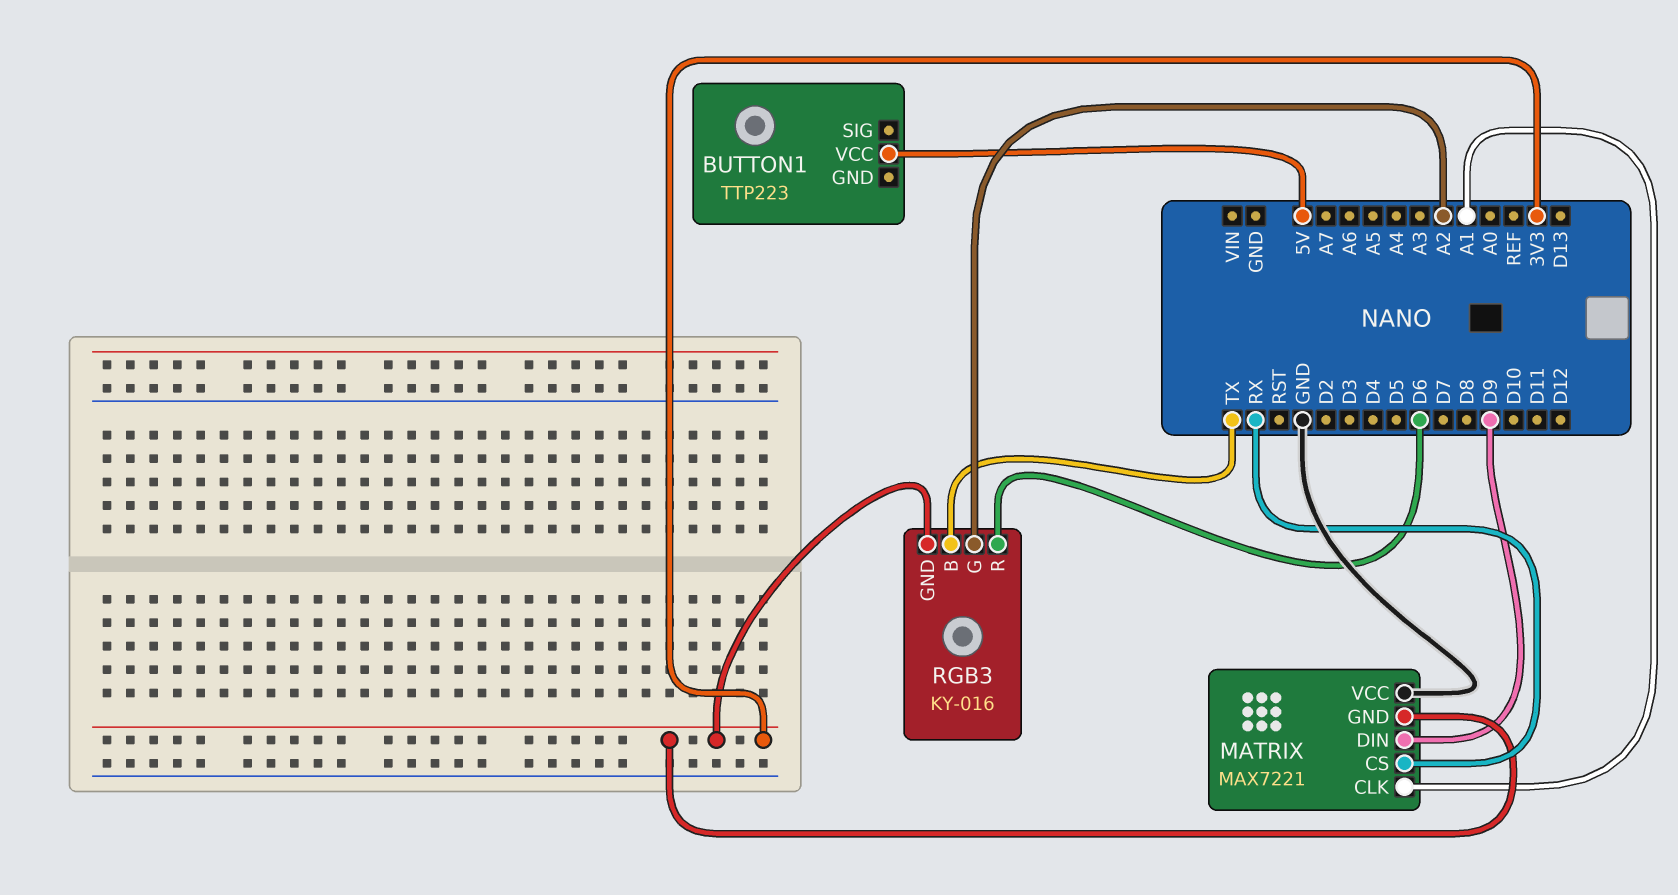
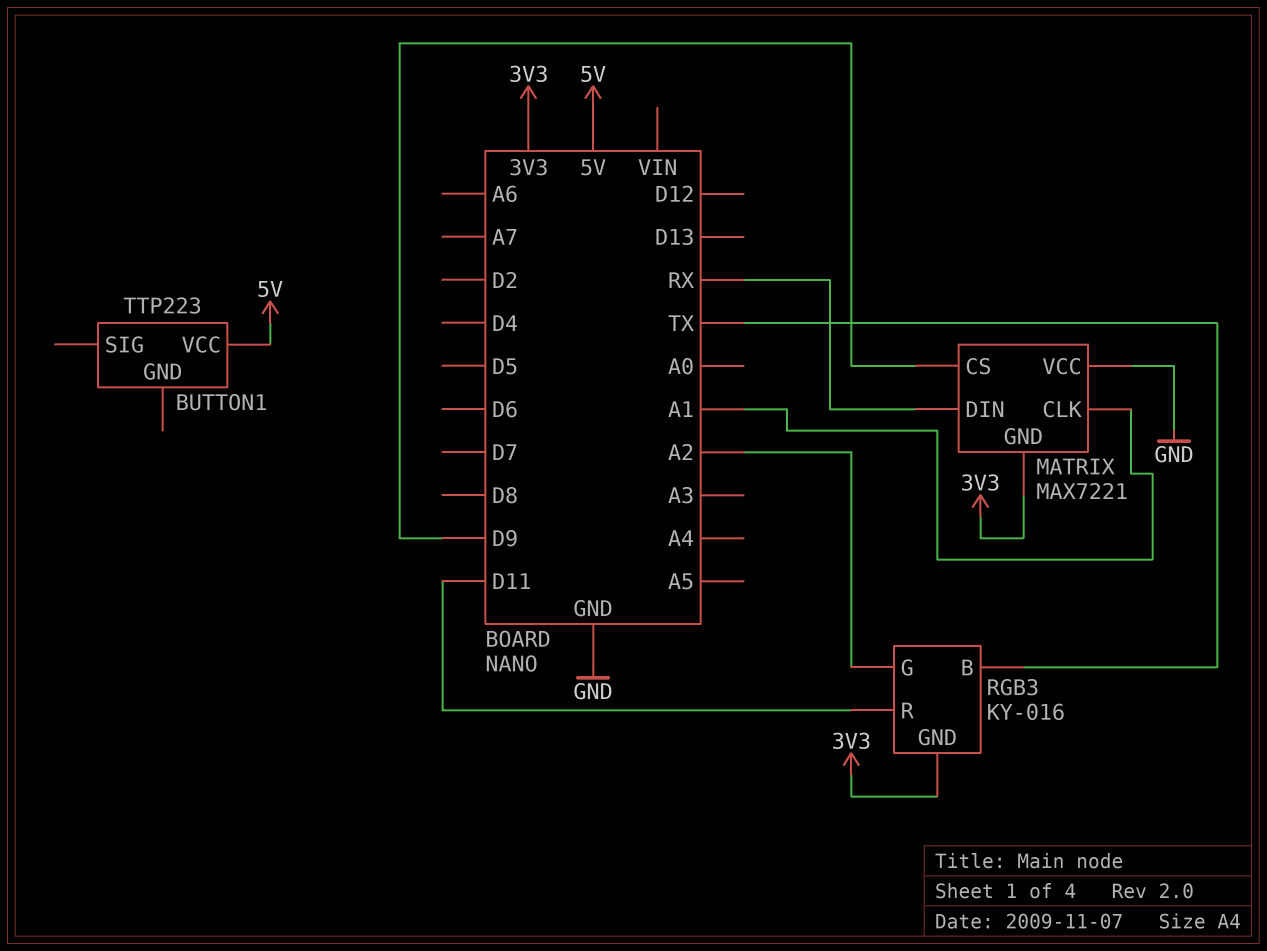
MATRIX pin CS: RX -> D9
MATRIX pin DIN: D9 -> RX
RGB3 pin R: D6 -> D11

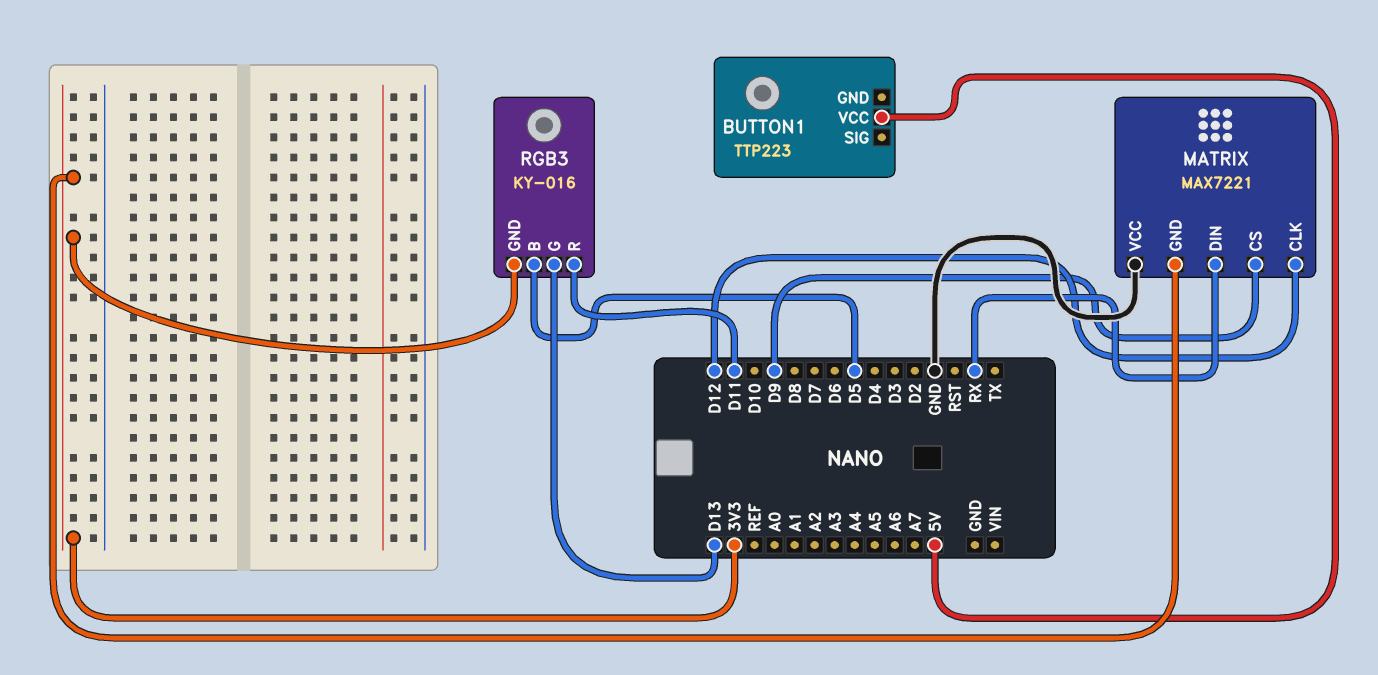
MATRIX pin CLK: A1 -> D12
RGB3 pin B: TX -> D5
RGB3 pin G: A2 -> D13

